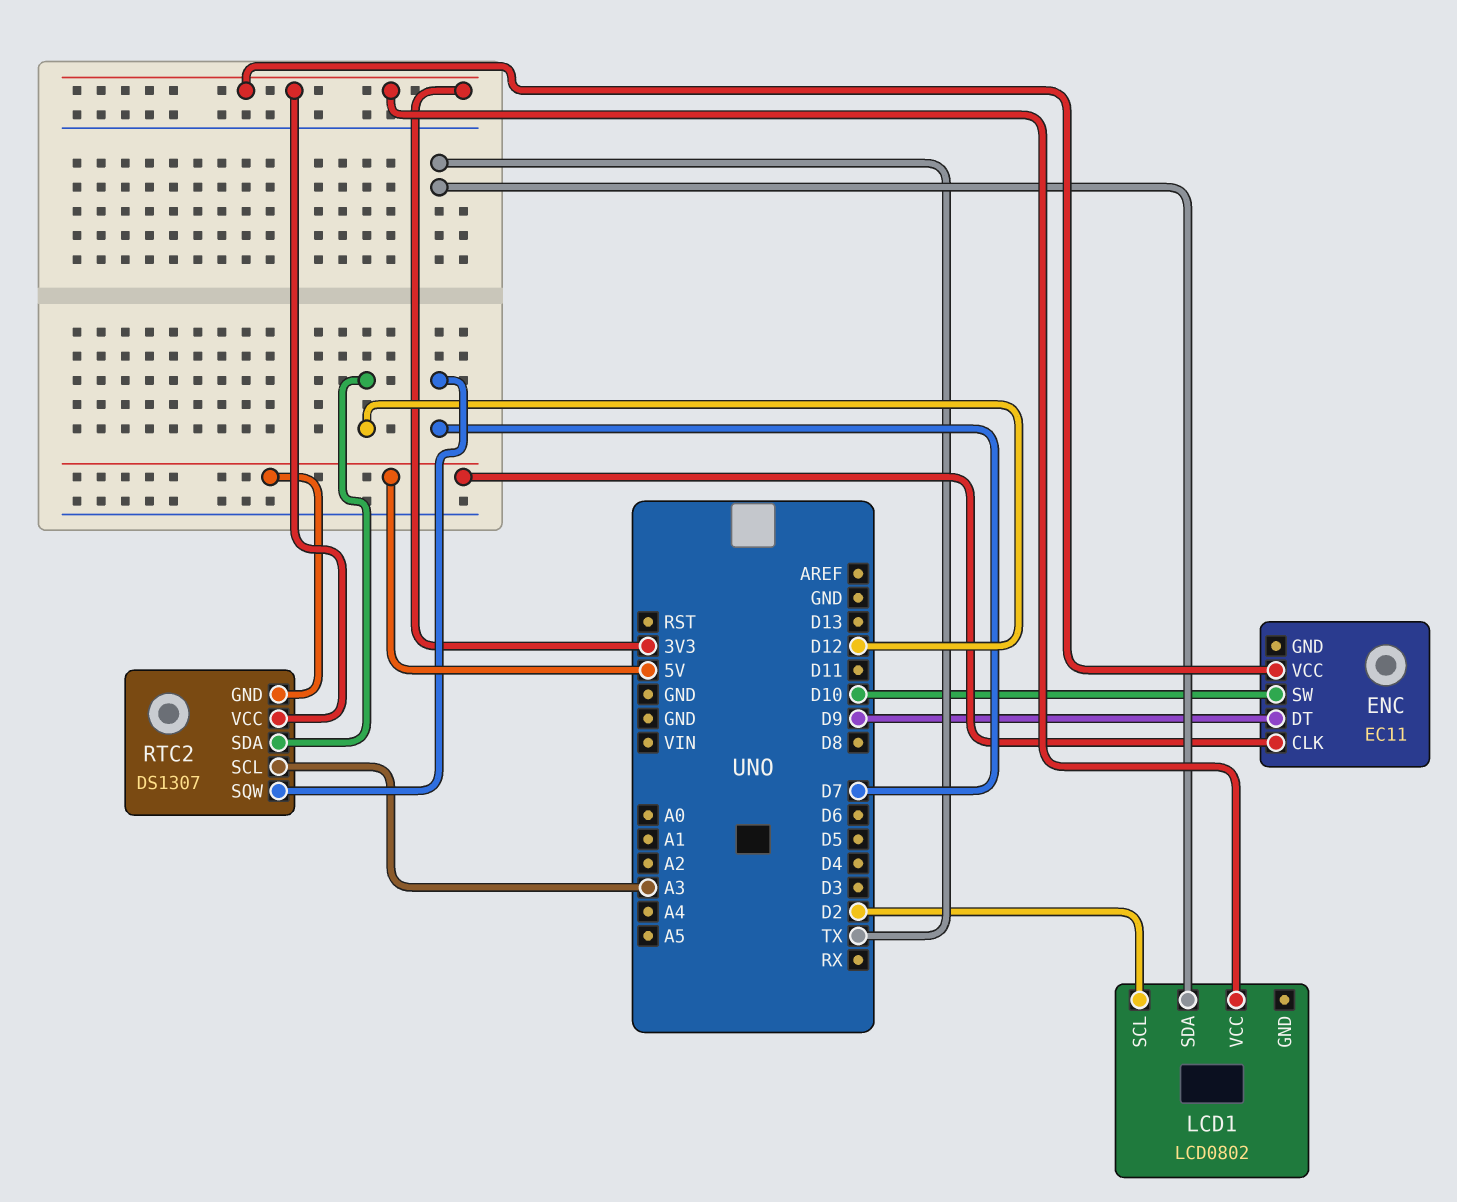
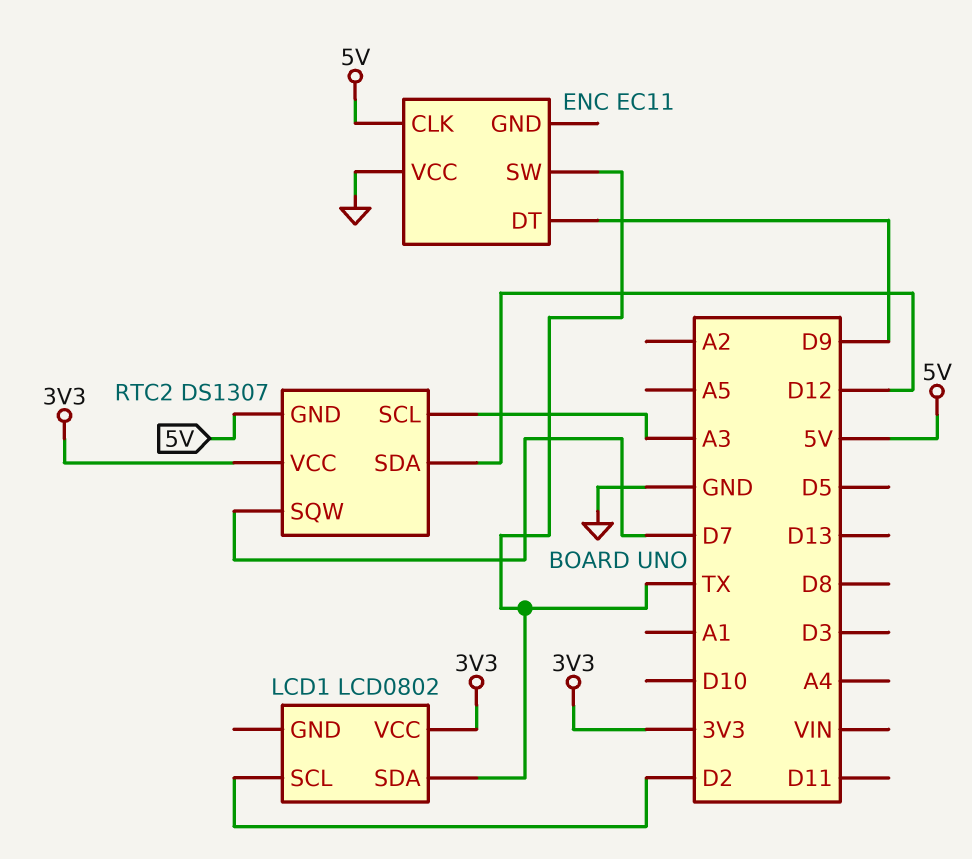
ENC pin SW: D10 -> TX
ENC pin VCC: 3V3 -> GND

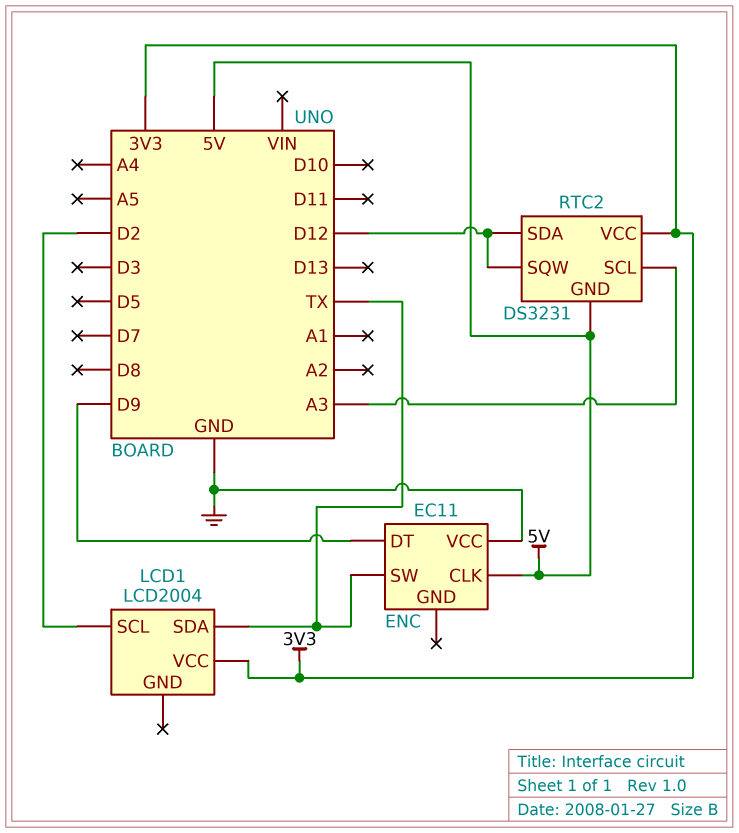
LCD1: LCD0802 -> LCD2004
RTC2: DS1307 -> DS3231
RTC2 pin SQW: D7 -> D12

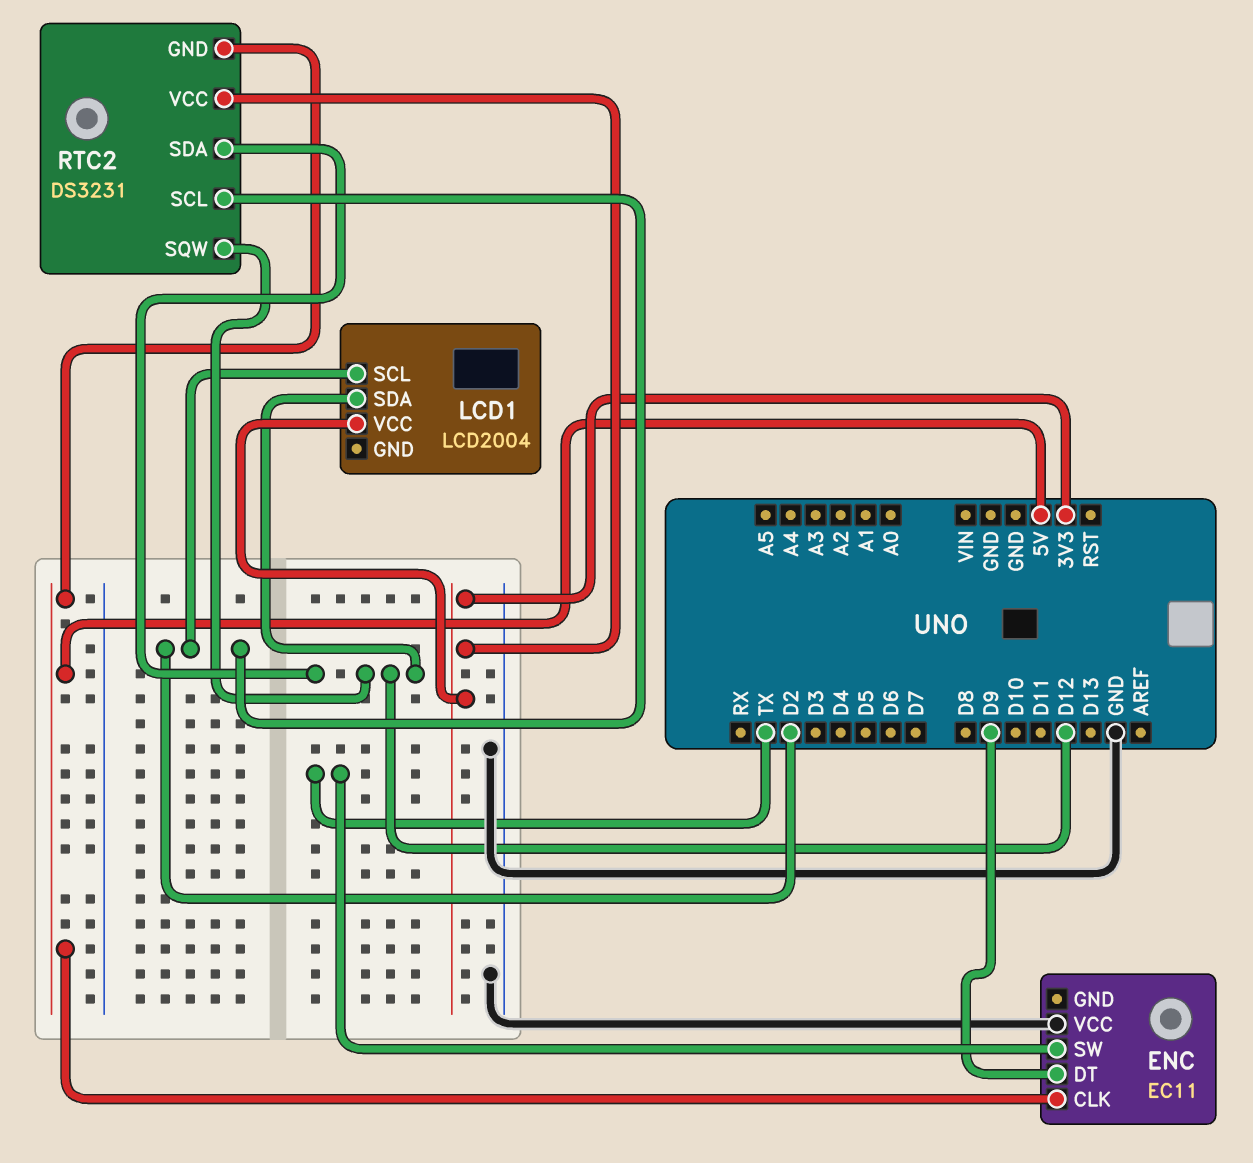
LCD1 pin SDA: TX -> D12
RTC2 pin SCL: A3 -> D2

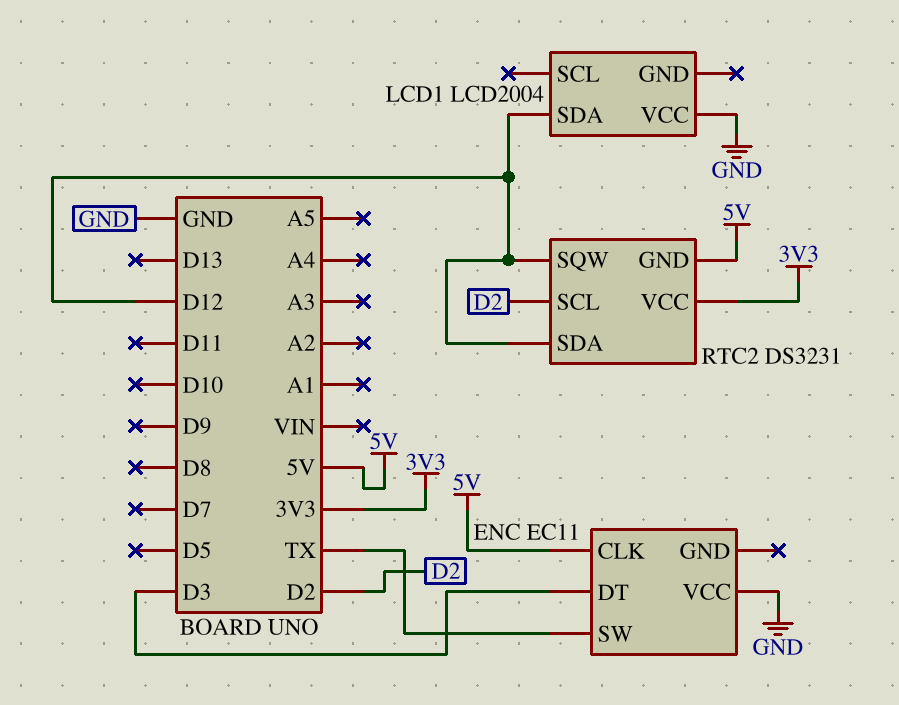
ENC pin DT: D9 -> D3
LCD1 pin SCL: D2 -> none
LCD1 pin VCC: 3V3 -> GND

